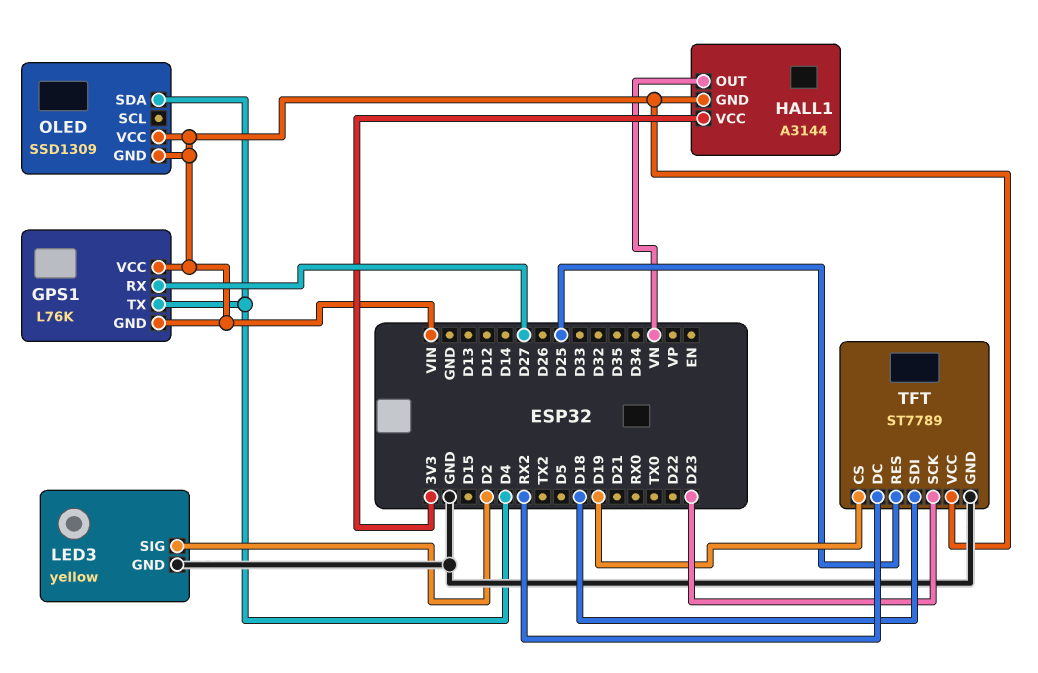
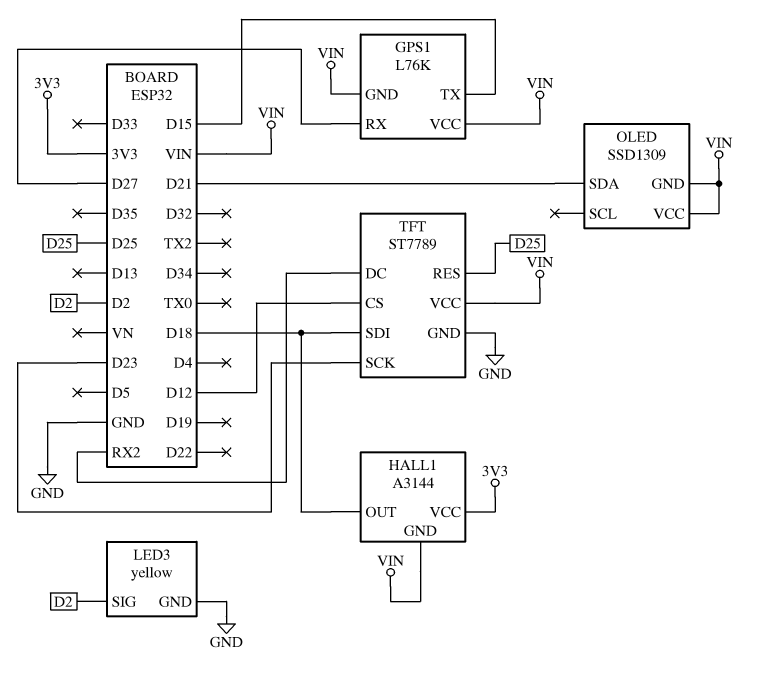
GPS1 pin TX: D4 -> D15
HALL1 pin OUT: VN -> D18
OLED pin SDA: D4 -> D21
TFT pin CS: D19 -> D12

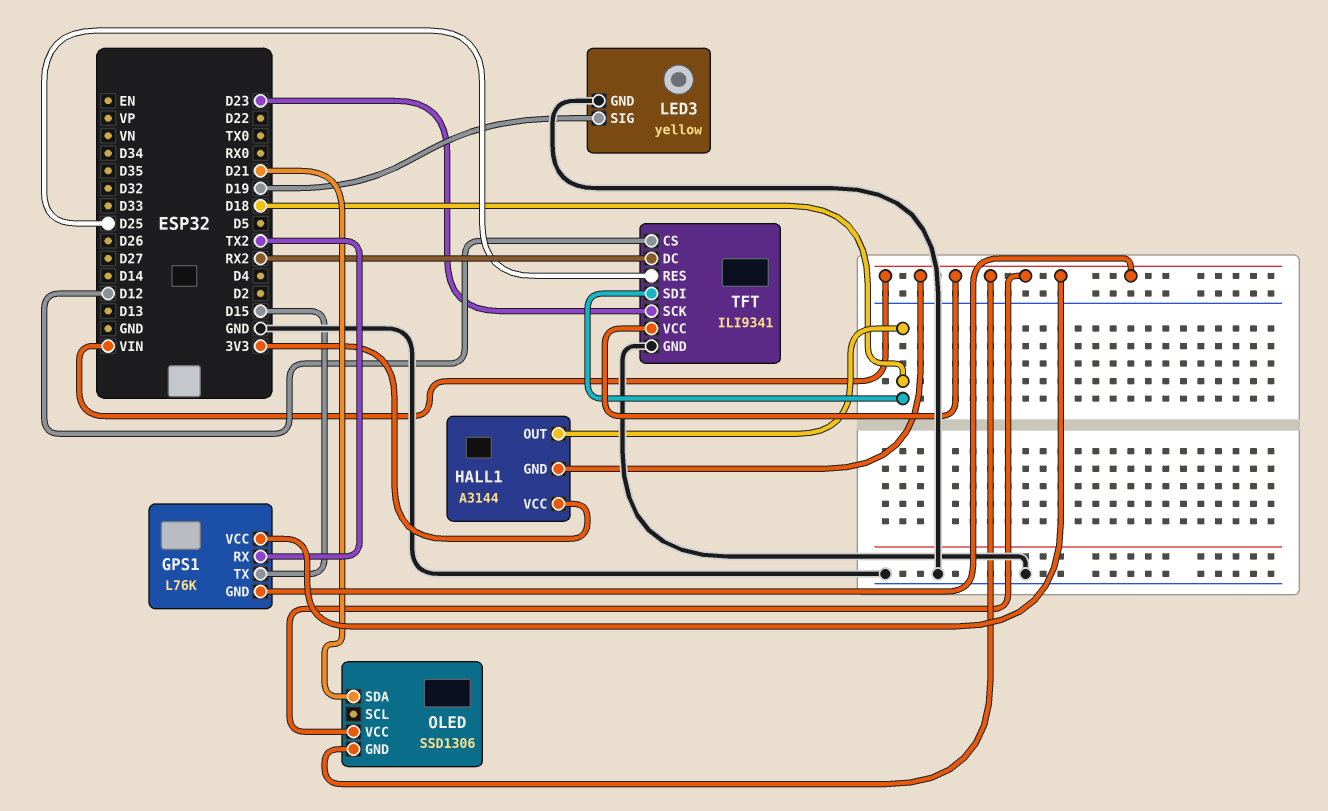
GPS1 pin RX: D27 -> TX2
LED3 pin SIG: D2 -> D19
OLED: SSD1309 -> SSD1306
TFT: ST7789 -> ILI9341

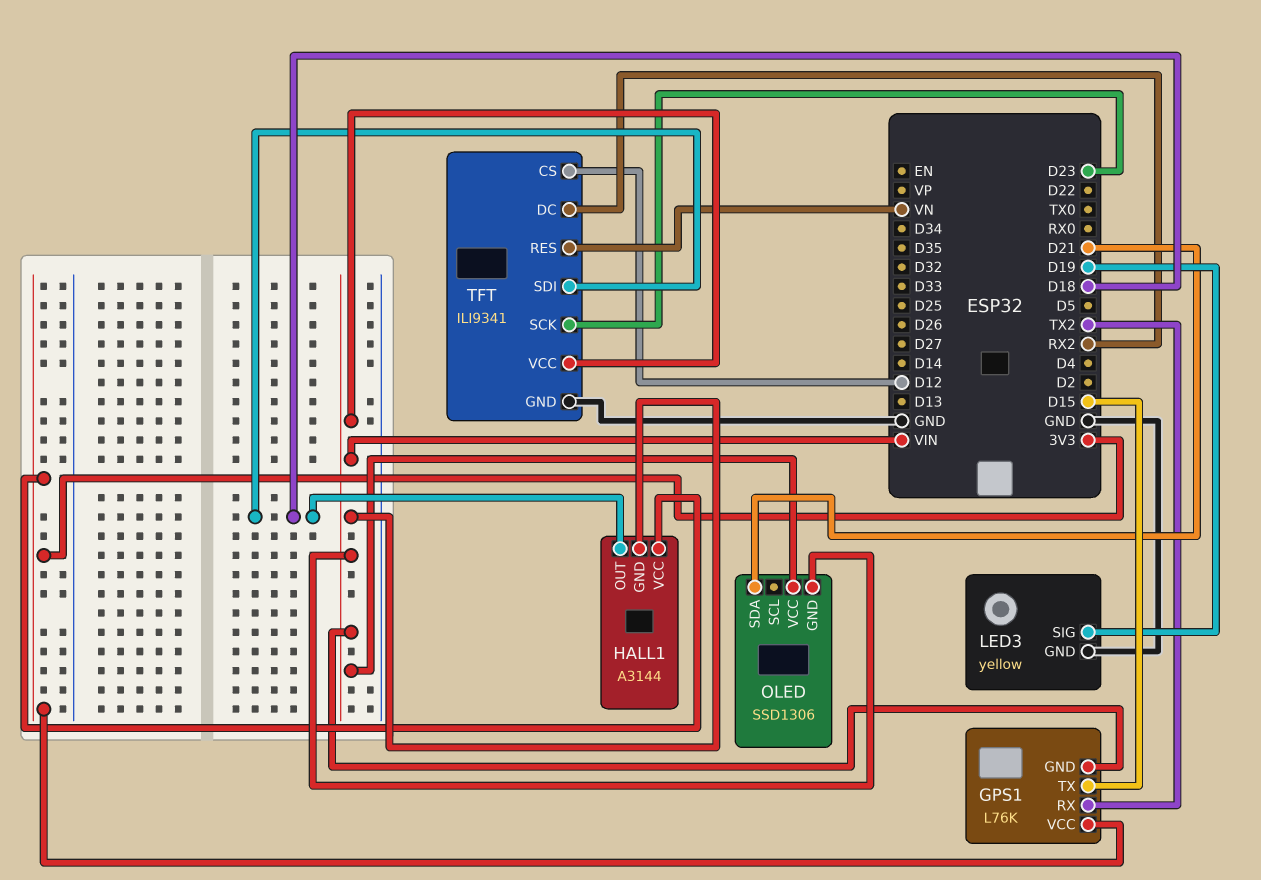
GPS1 pin VCC: VIN -> 3V3
TFT pin RES: D25 -> VN

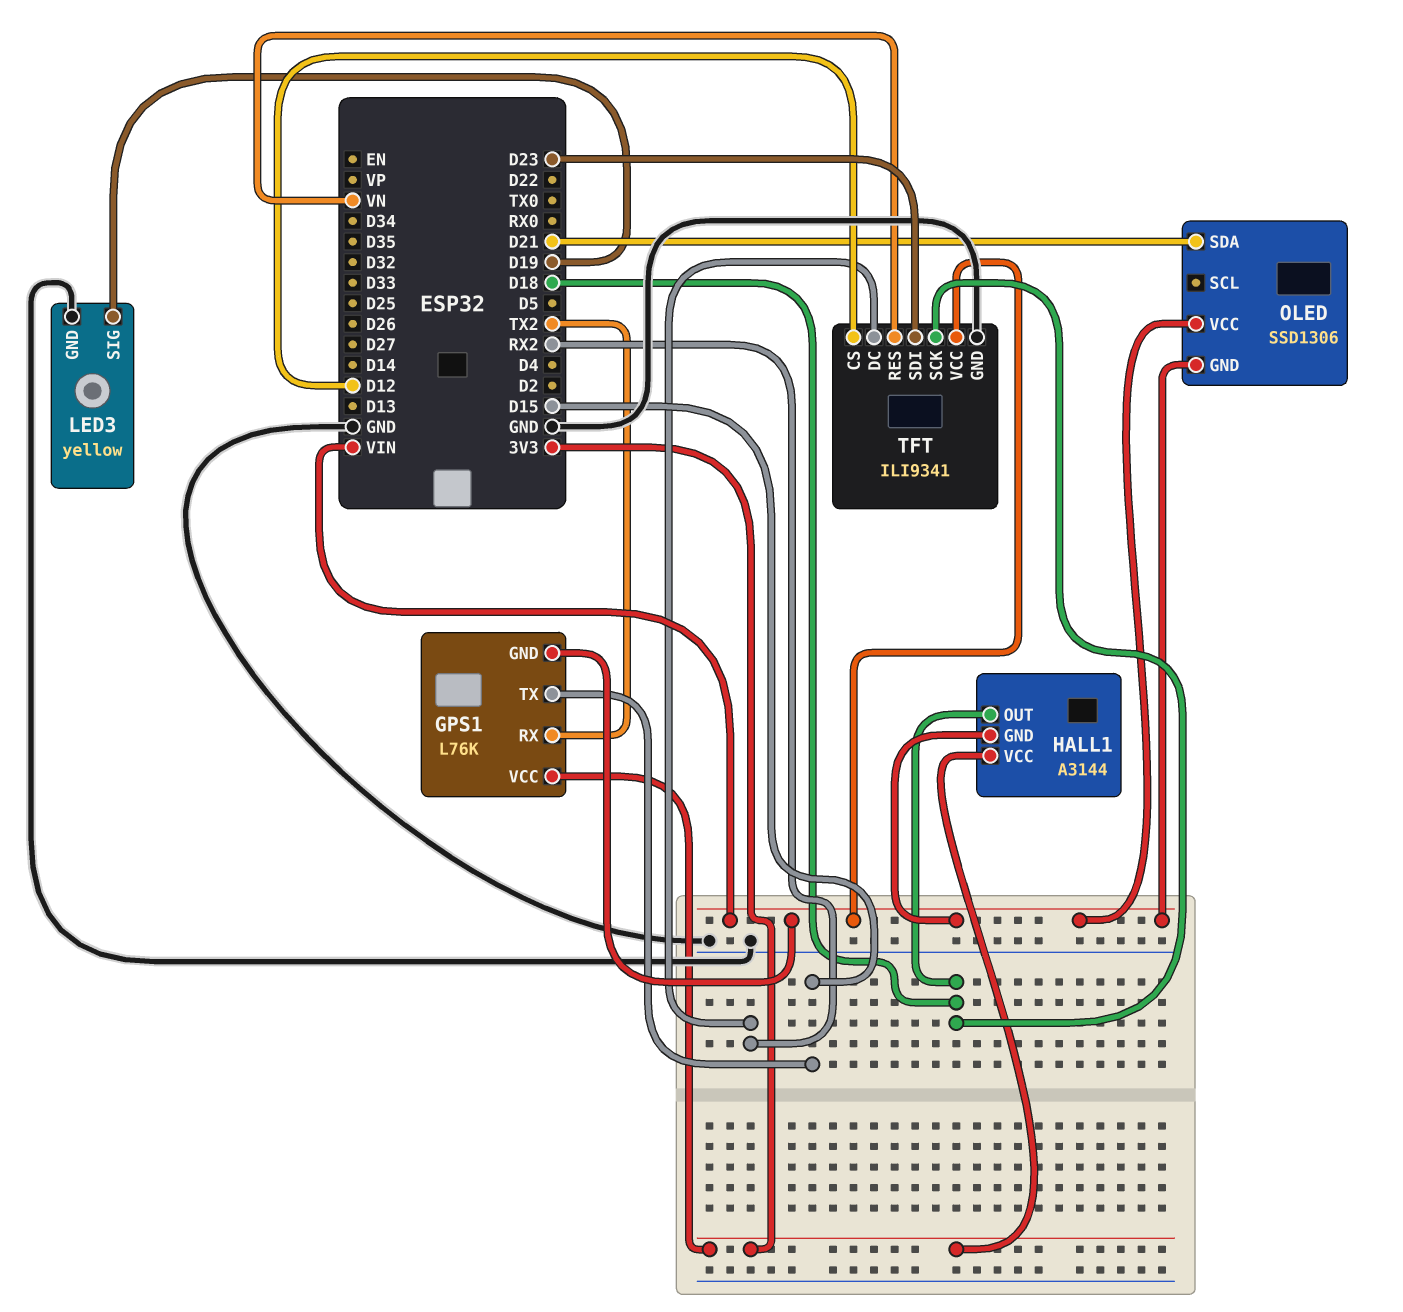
TFT pin SCK: D23 -> D18
TFT pin SDI: D18 -> D23

